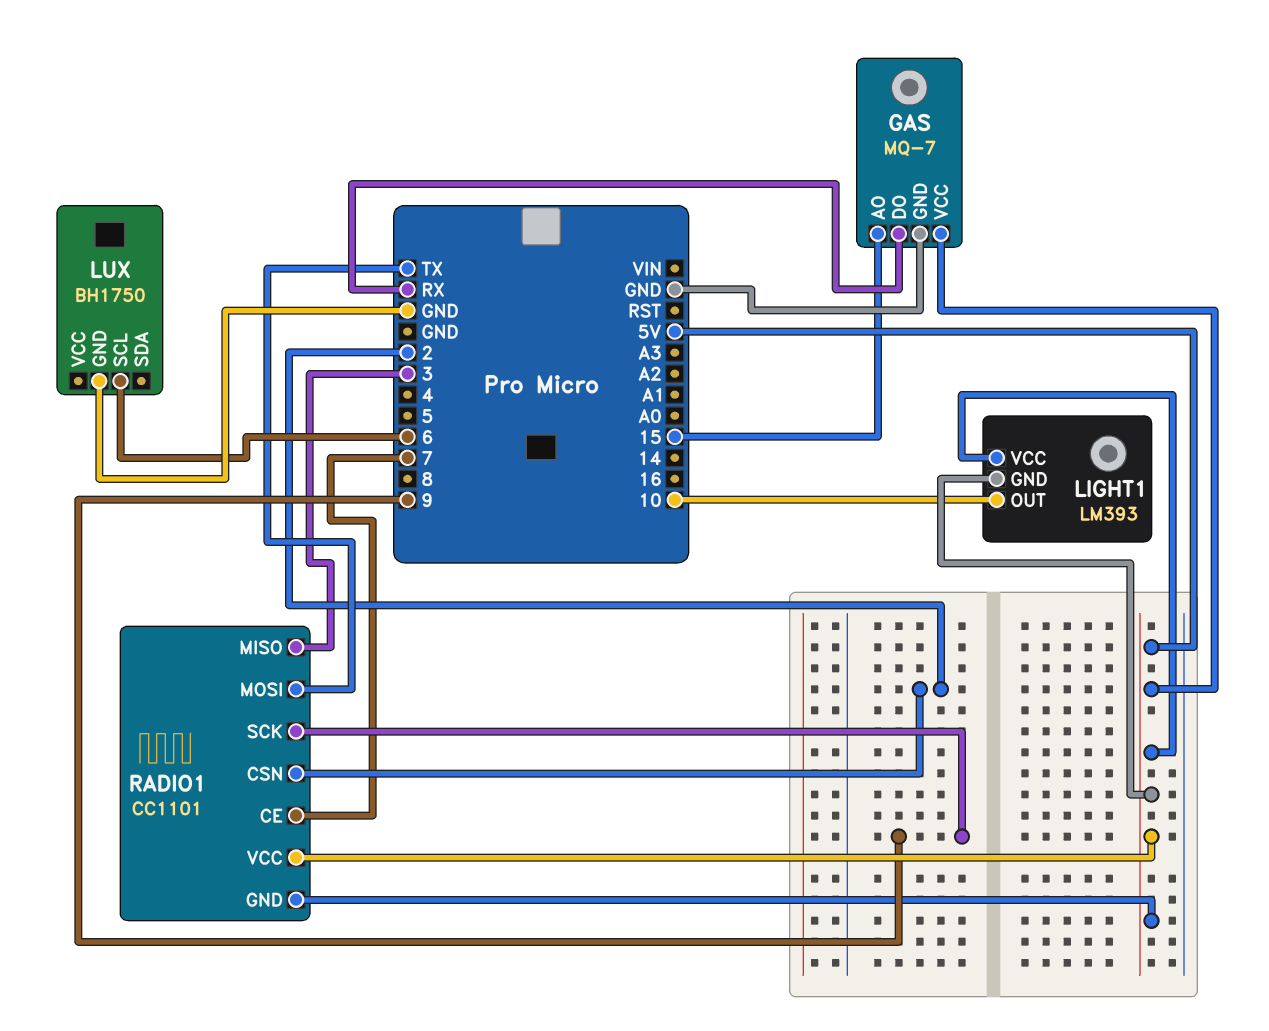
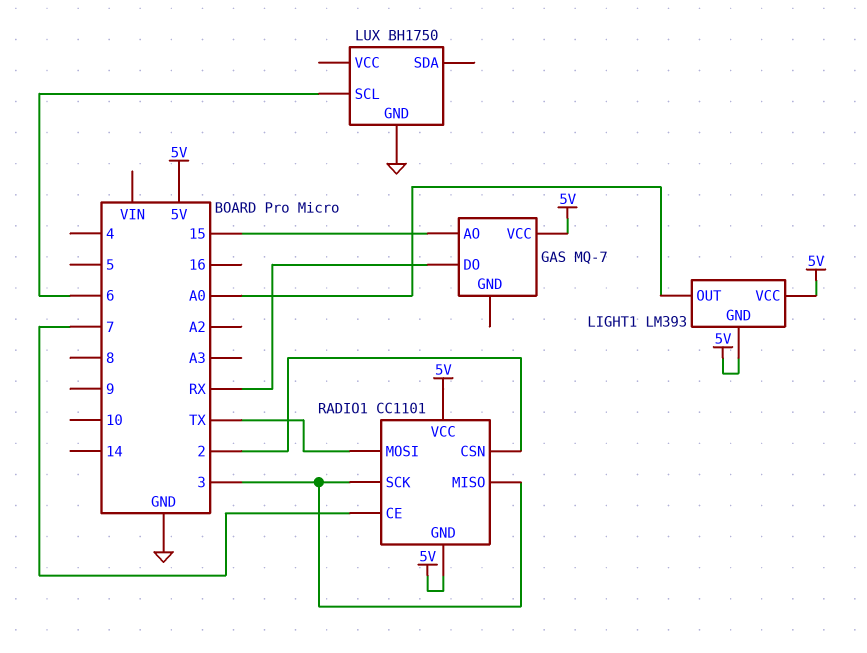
GAS pin GND: GND -> none
LIGHT1 pin OUT: 10 -> A0
RADIO1 pin SCK: 9 -> 3

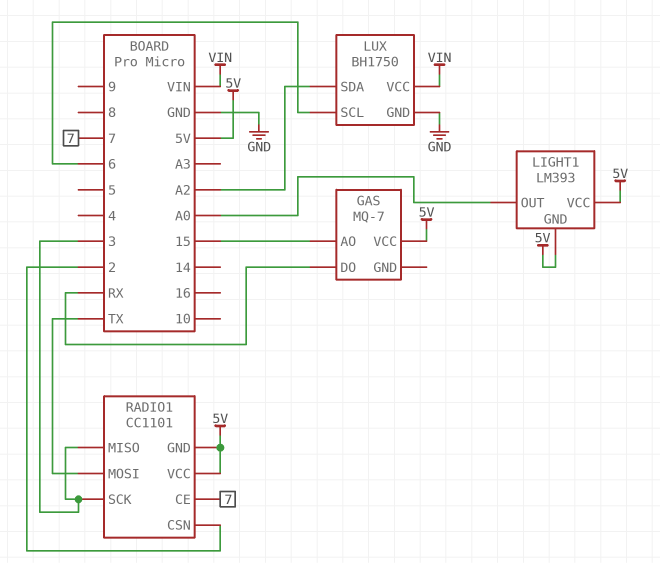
LUX pin SDA: none -> A2
LUX pin VCC: none -> VIN

